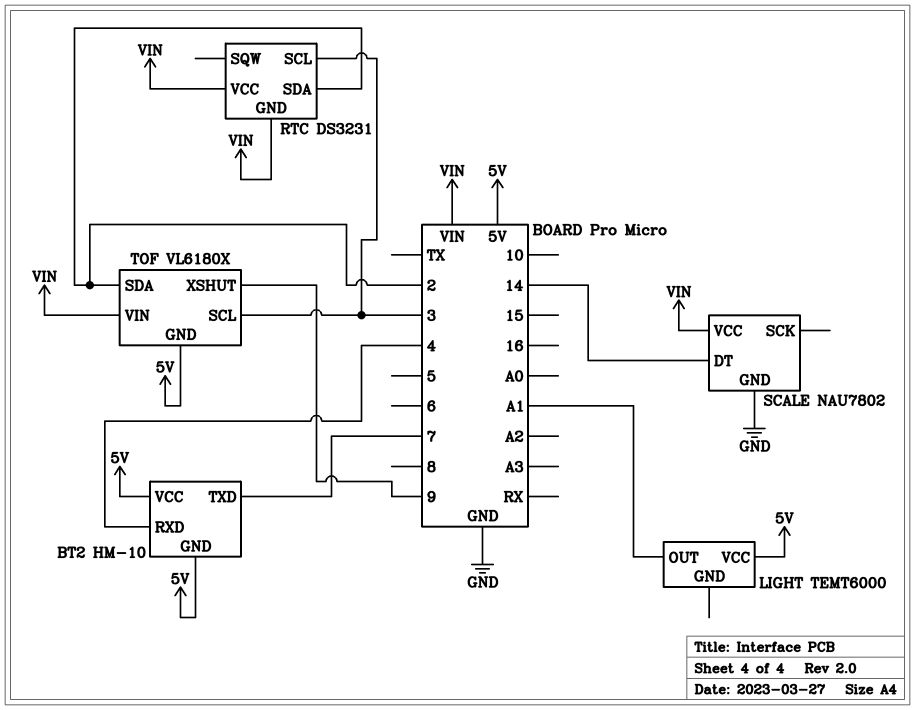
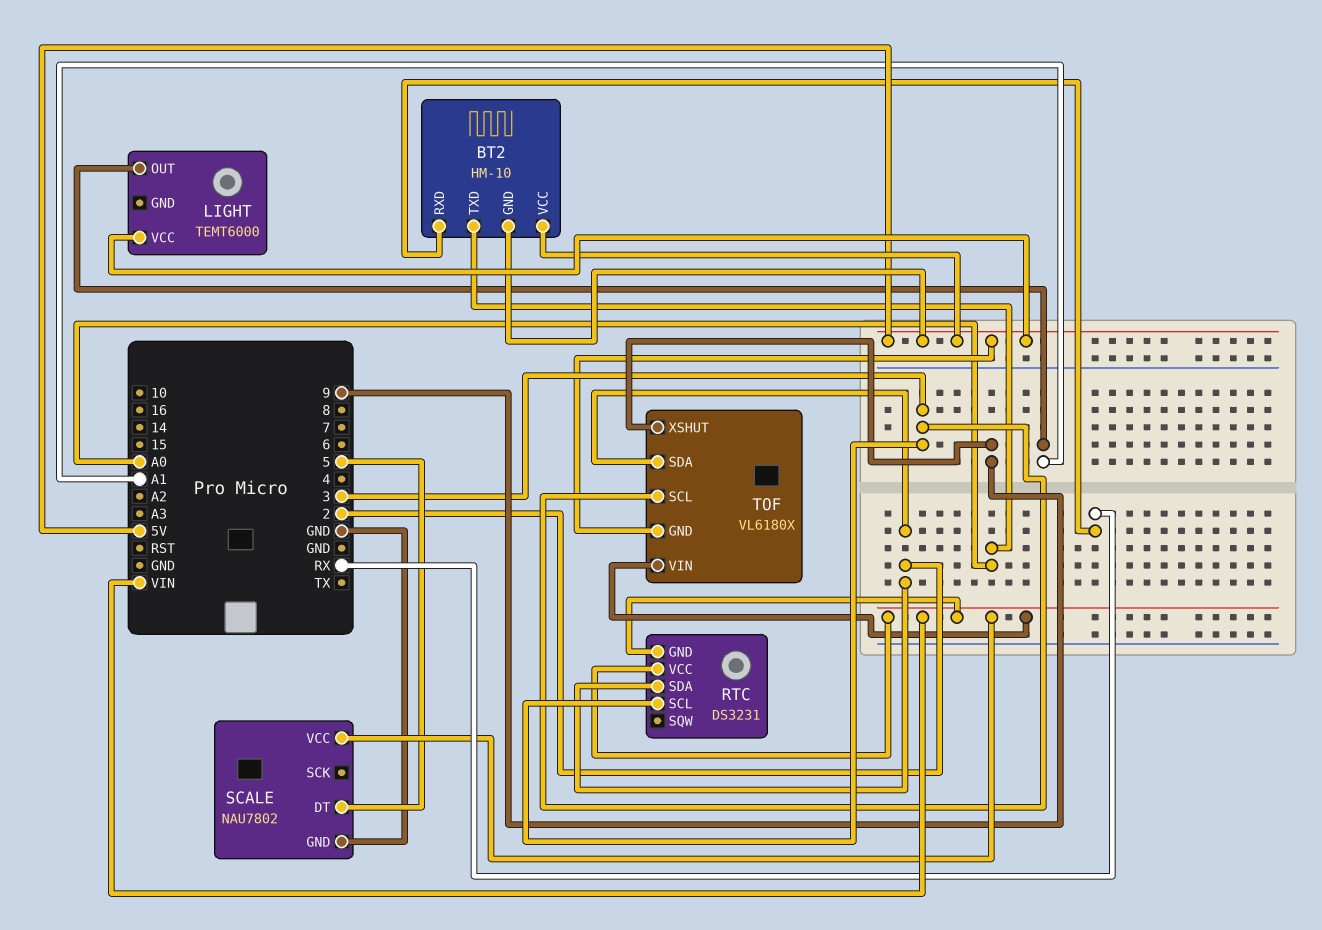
BT2 pin RXD: 4 -> RX
BT2 pin TXD: 7 -> A0
SCALE pin DT: 14 -> 5

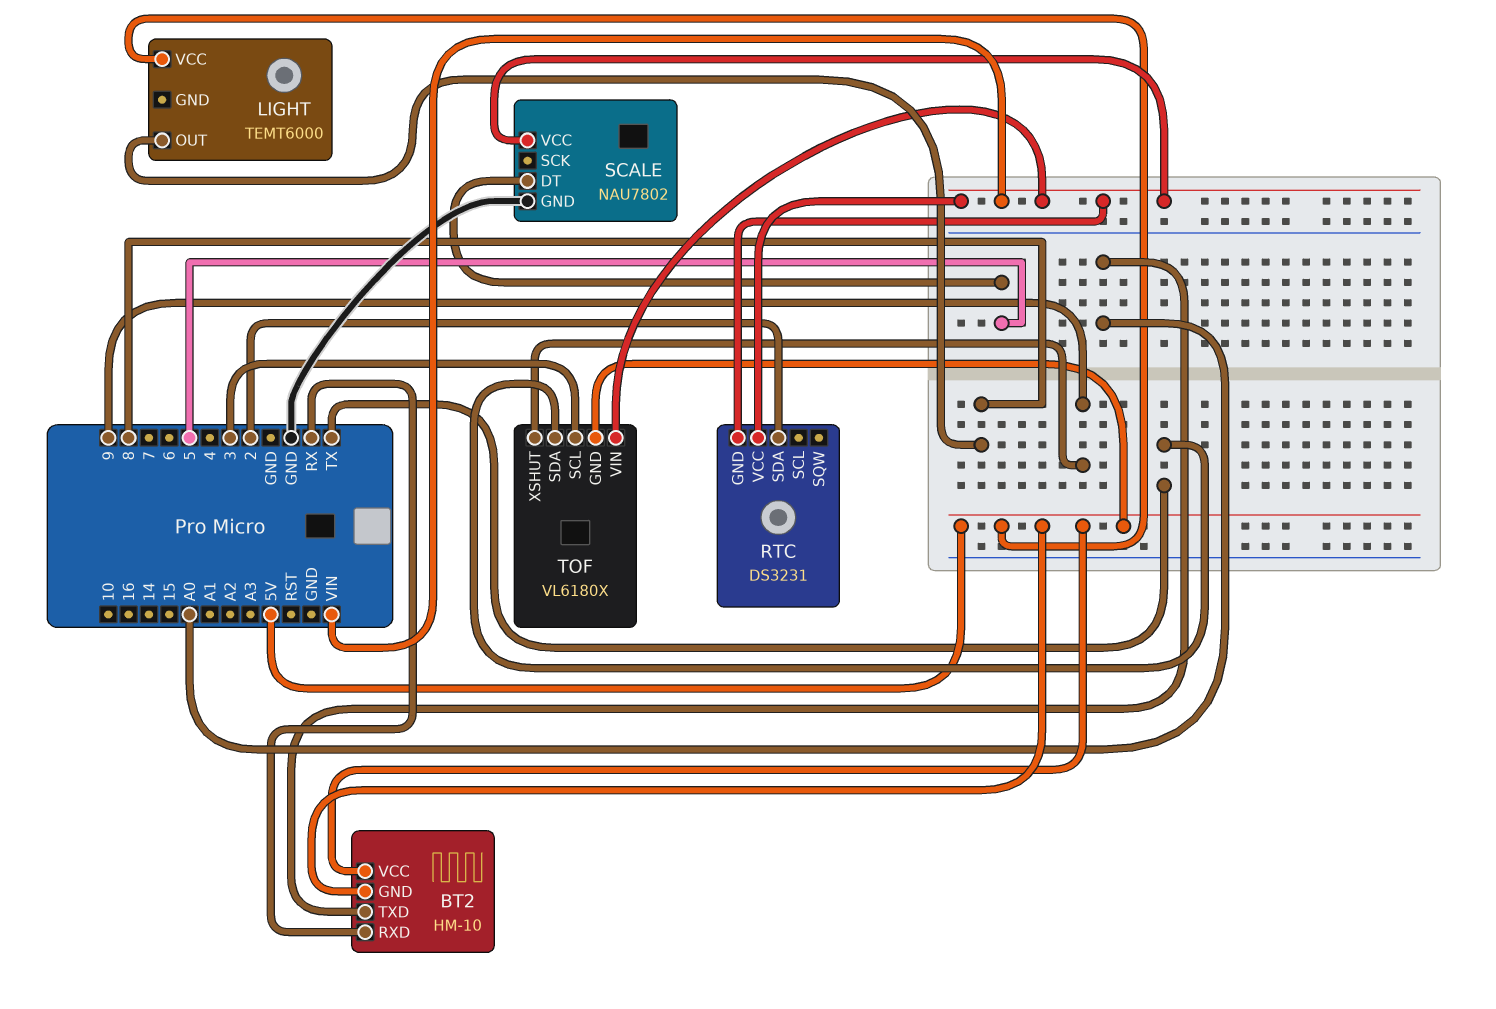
LIGHT pin OUT: A1 -> 8
RTC pin SCL: 3 -> none
TOF pin SDA: 2 -> TX

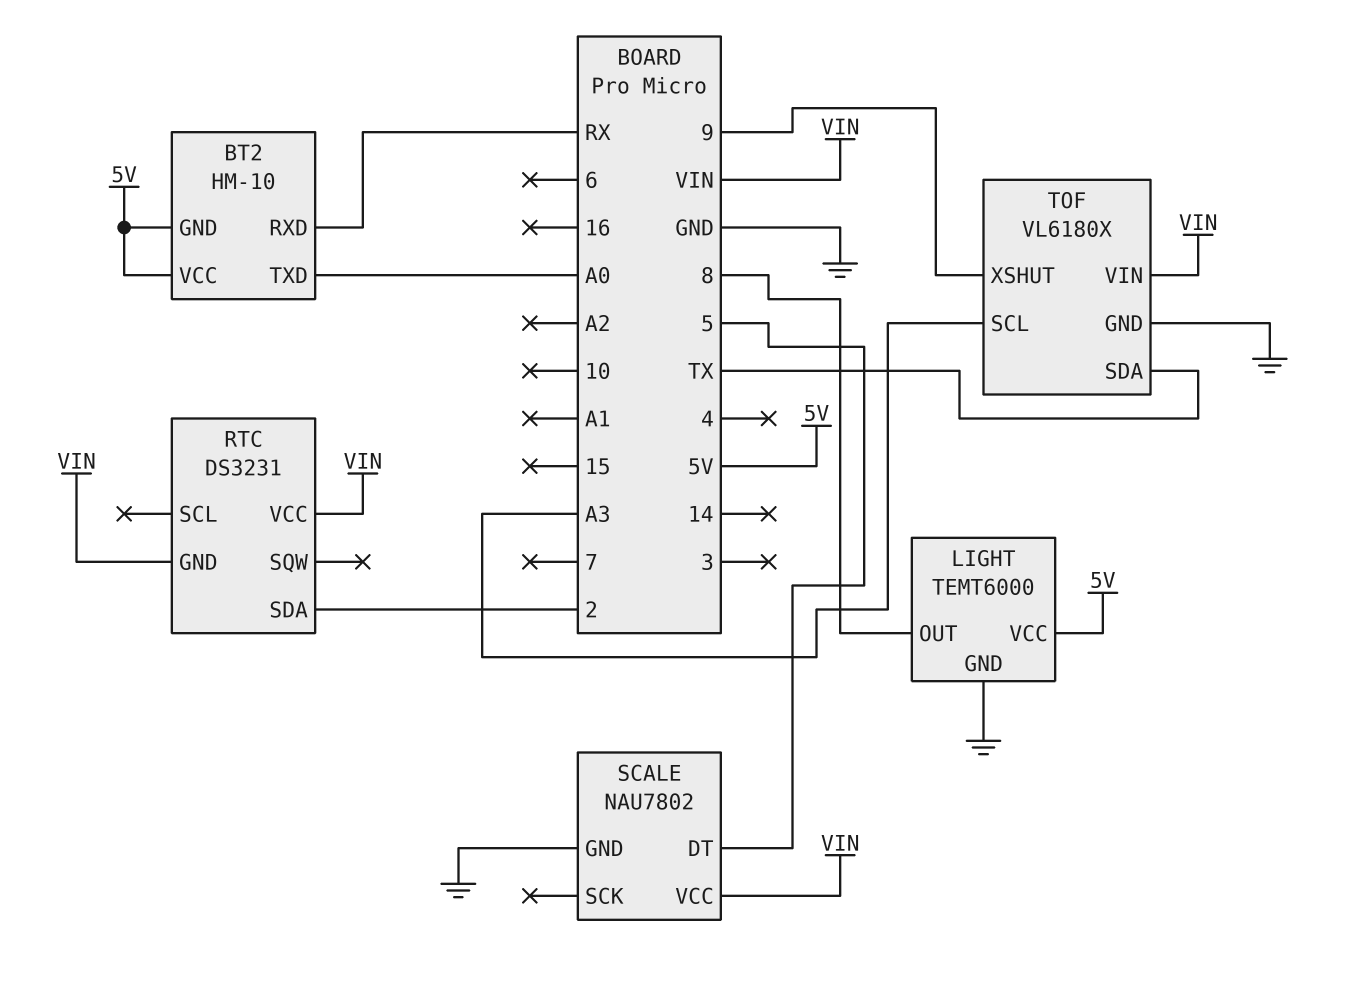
LIGHT pin GND: none -> GND
TOF pin GND: 5V -> GND
TOF pin SCL: 3 -> A3

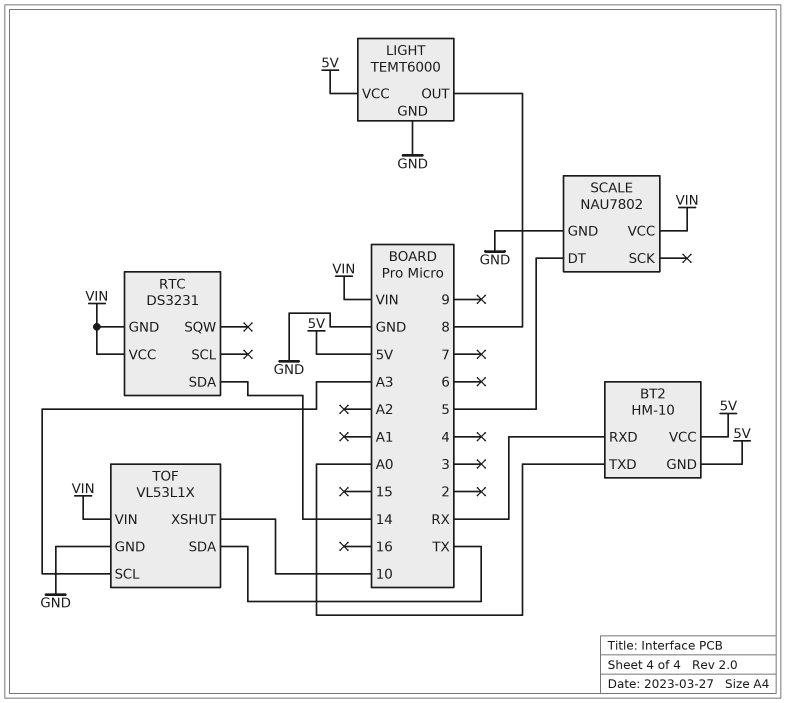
RTC pin SDA: 2 -> 14
TOF: VL6180X -> VL53L1X
TOF pin XSHUT: 9 -> 10

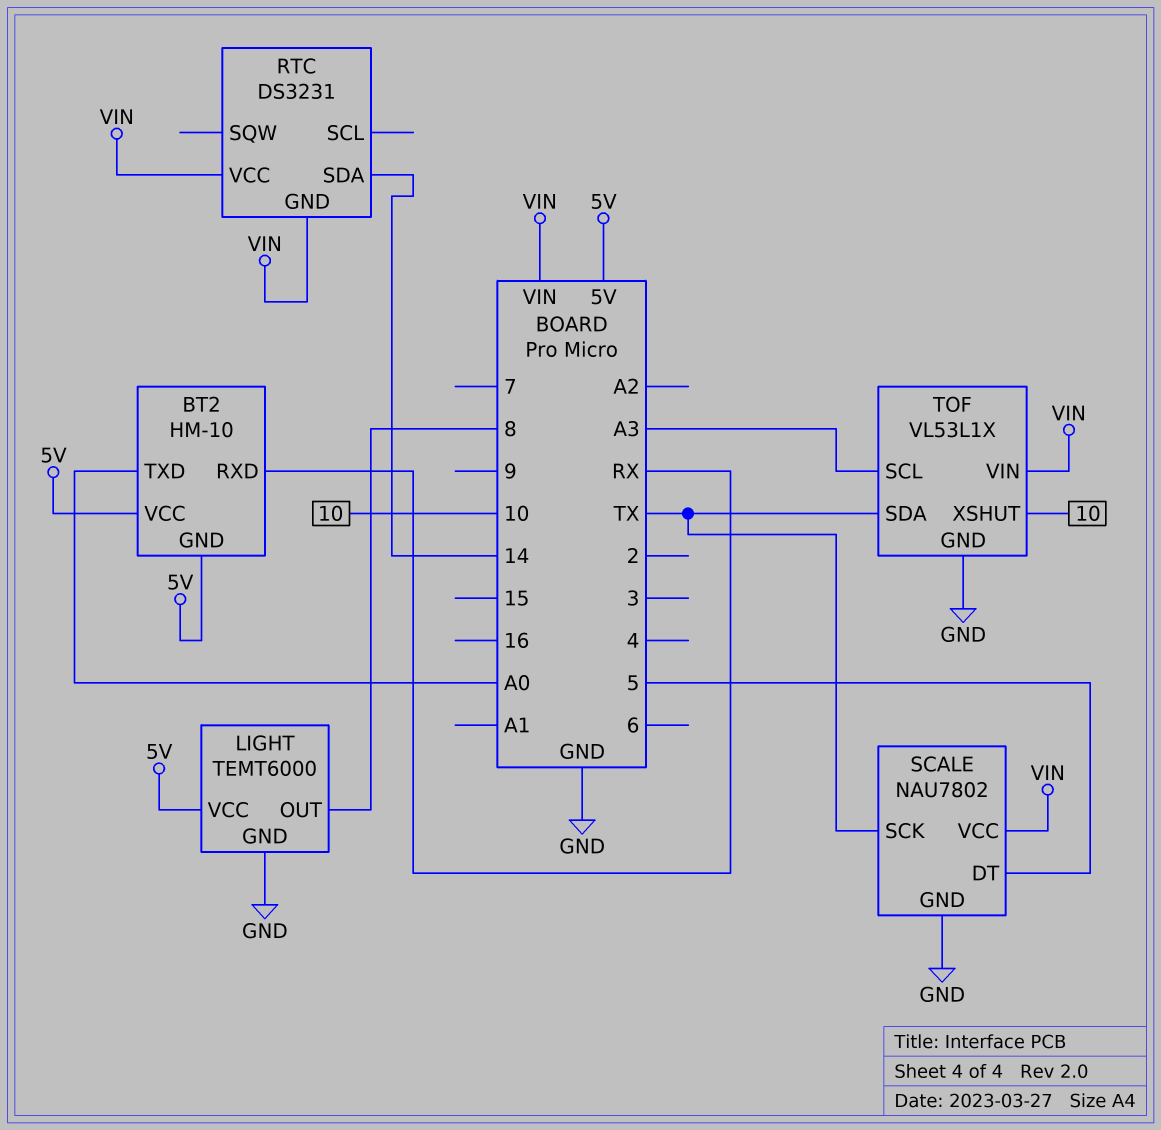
SCALE pin SCK: none -> TX

